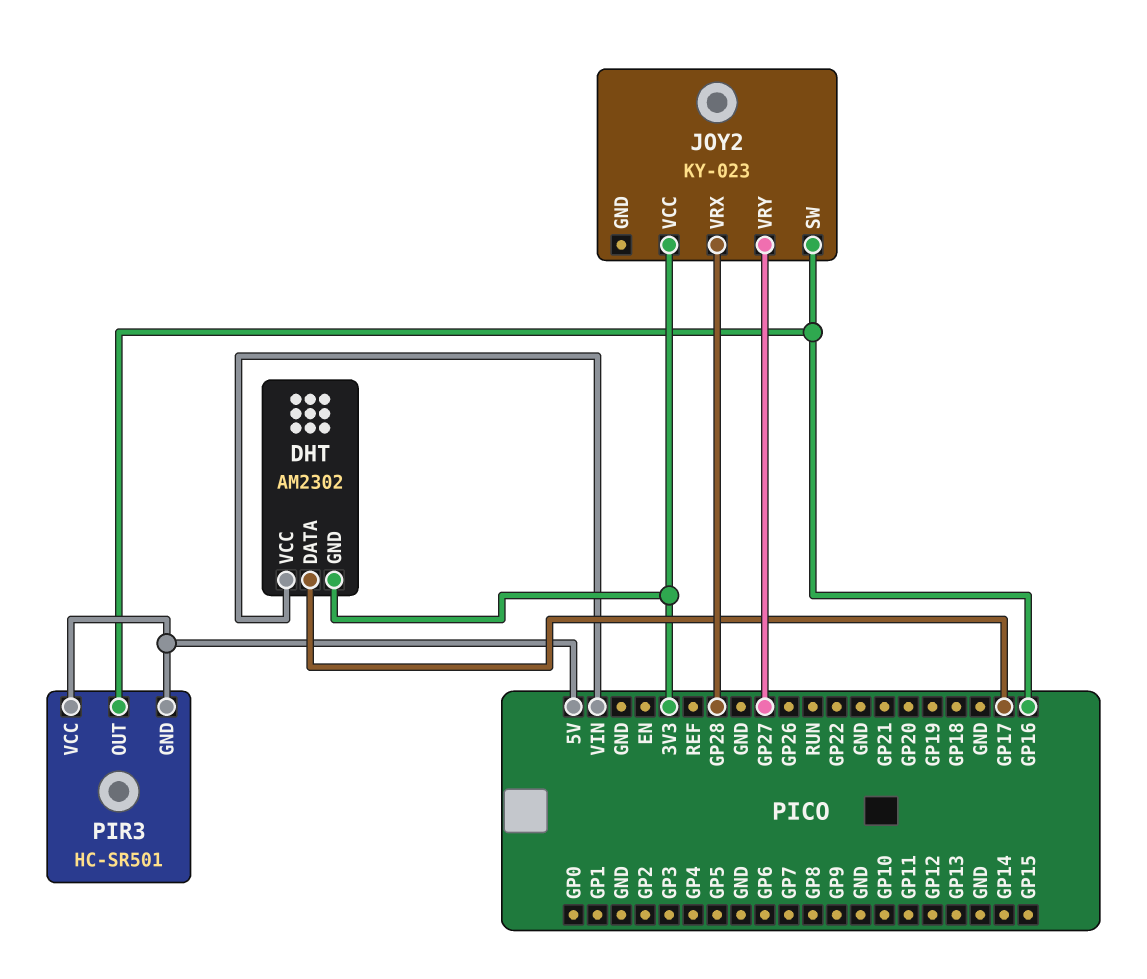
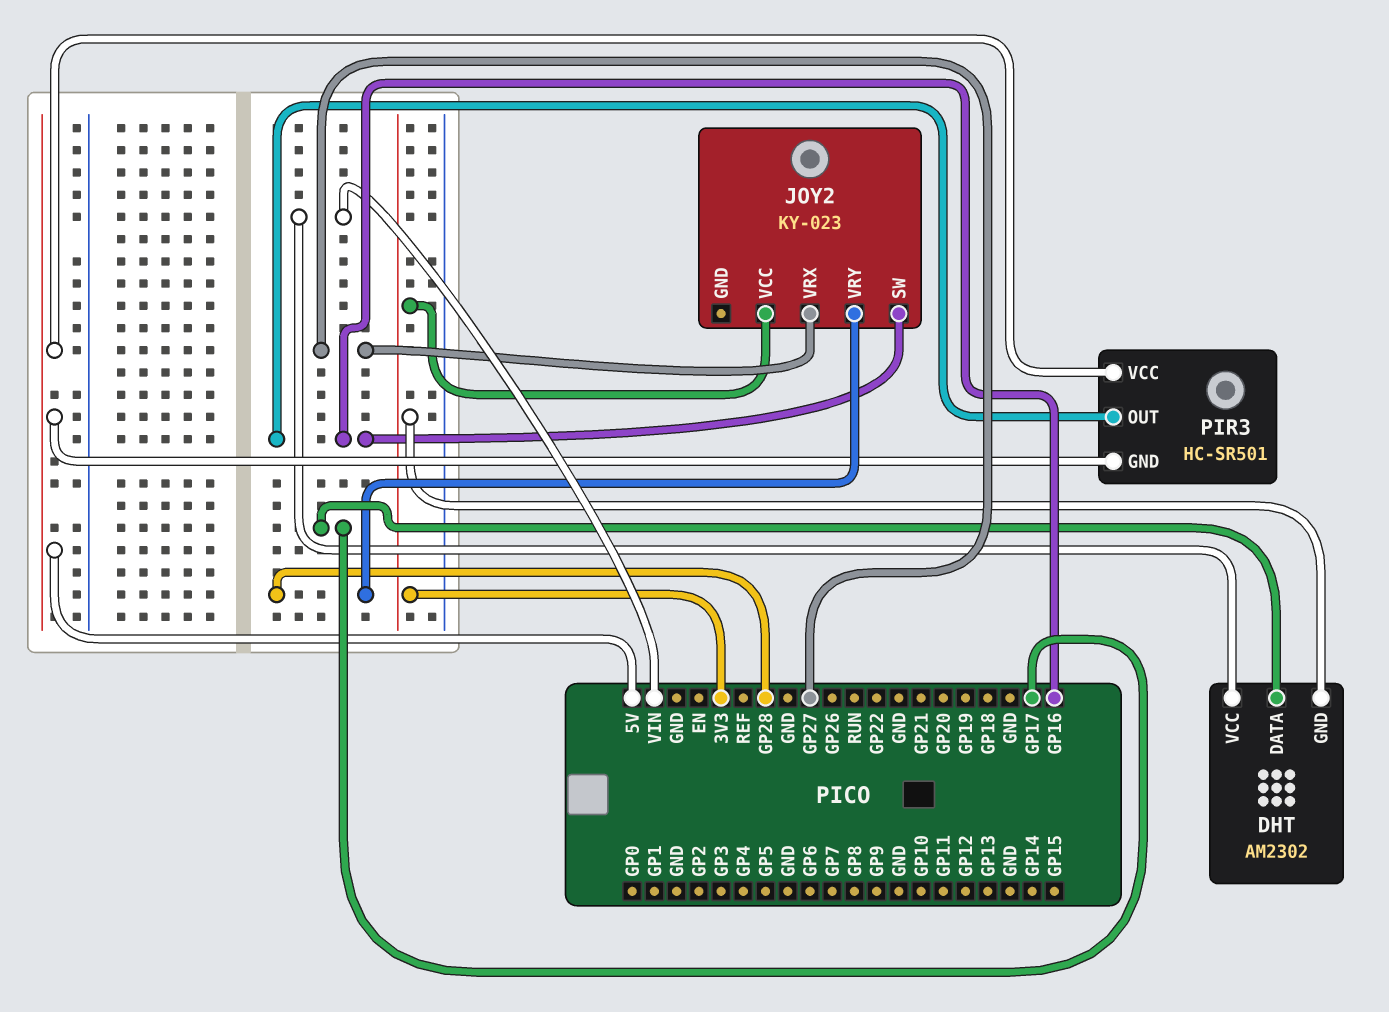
JOY2 pin VRX: GP28 -> GP27
JOY2 pin VRY: GP27 -> GP28

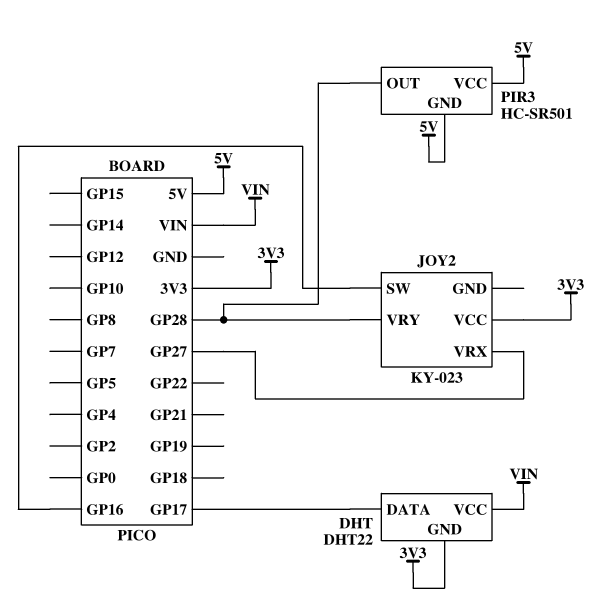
DHT: AM2302 -> DHT22
PIR3 pin OUT: GP16 -> GP28

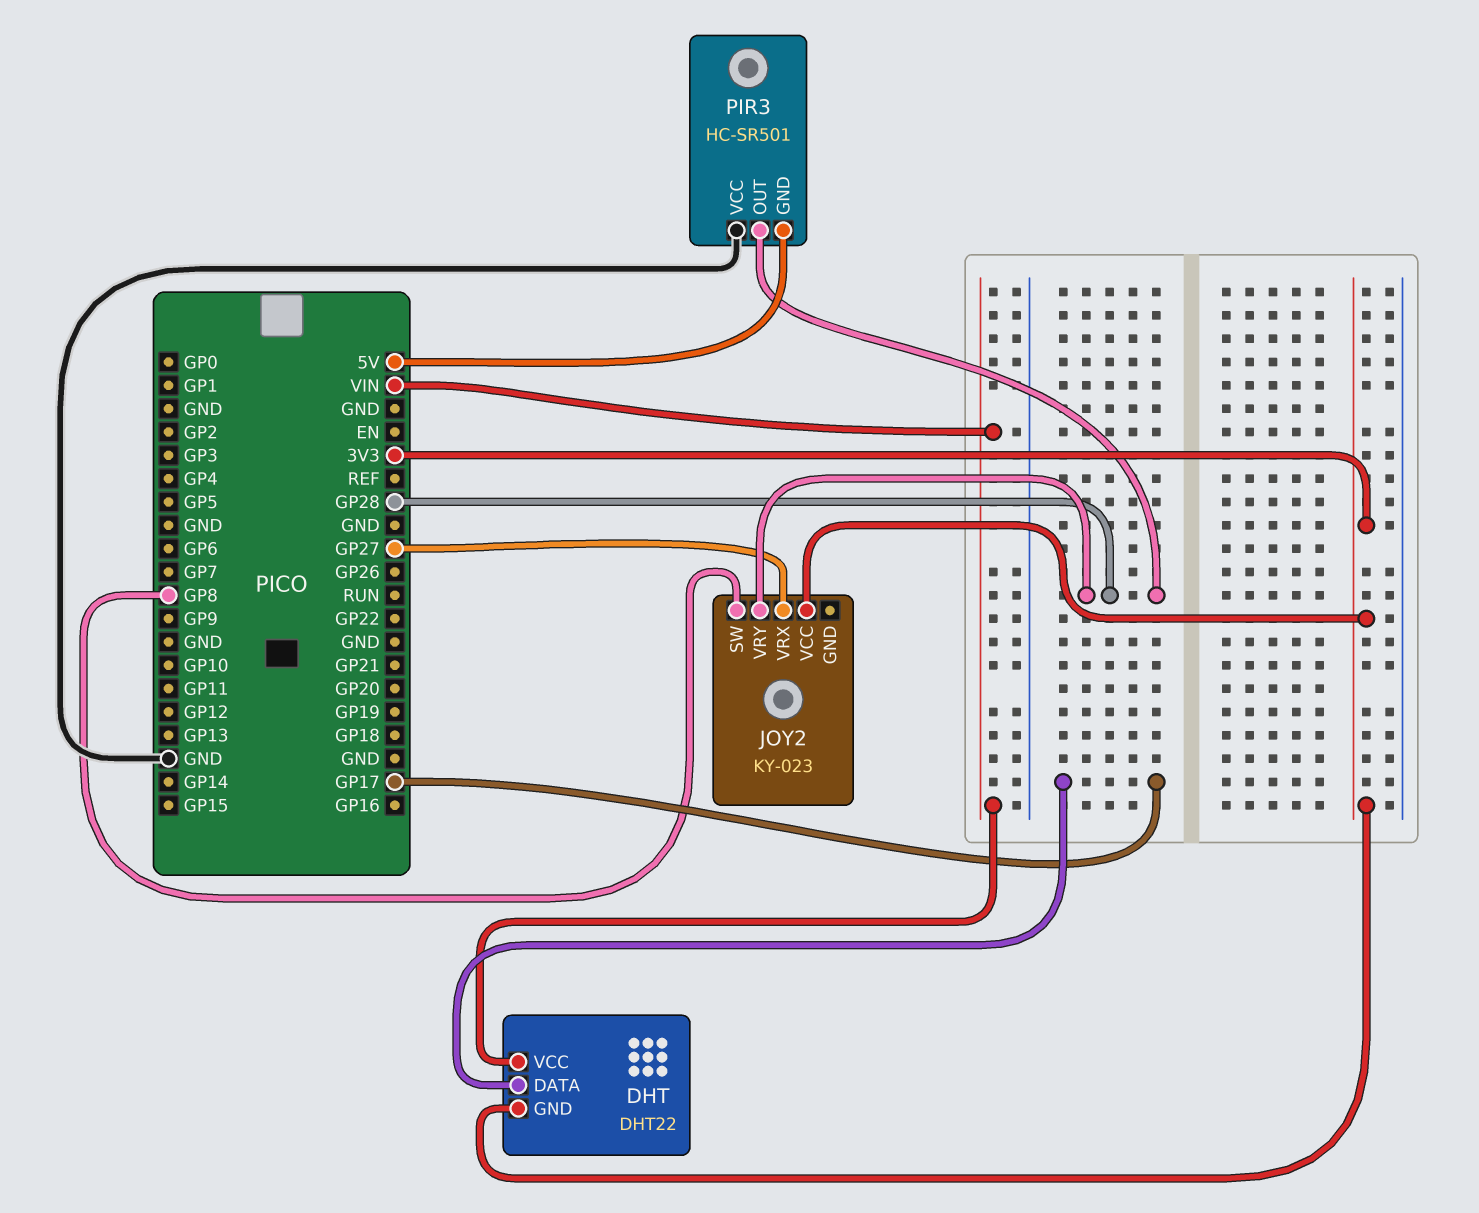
JOY2 pin SW: GP16 -> GP8
PIR3 pin VCC: 5V -> GND

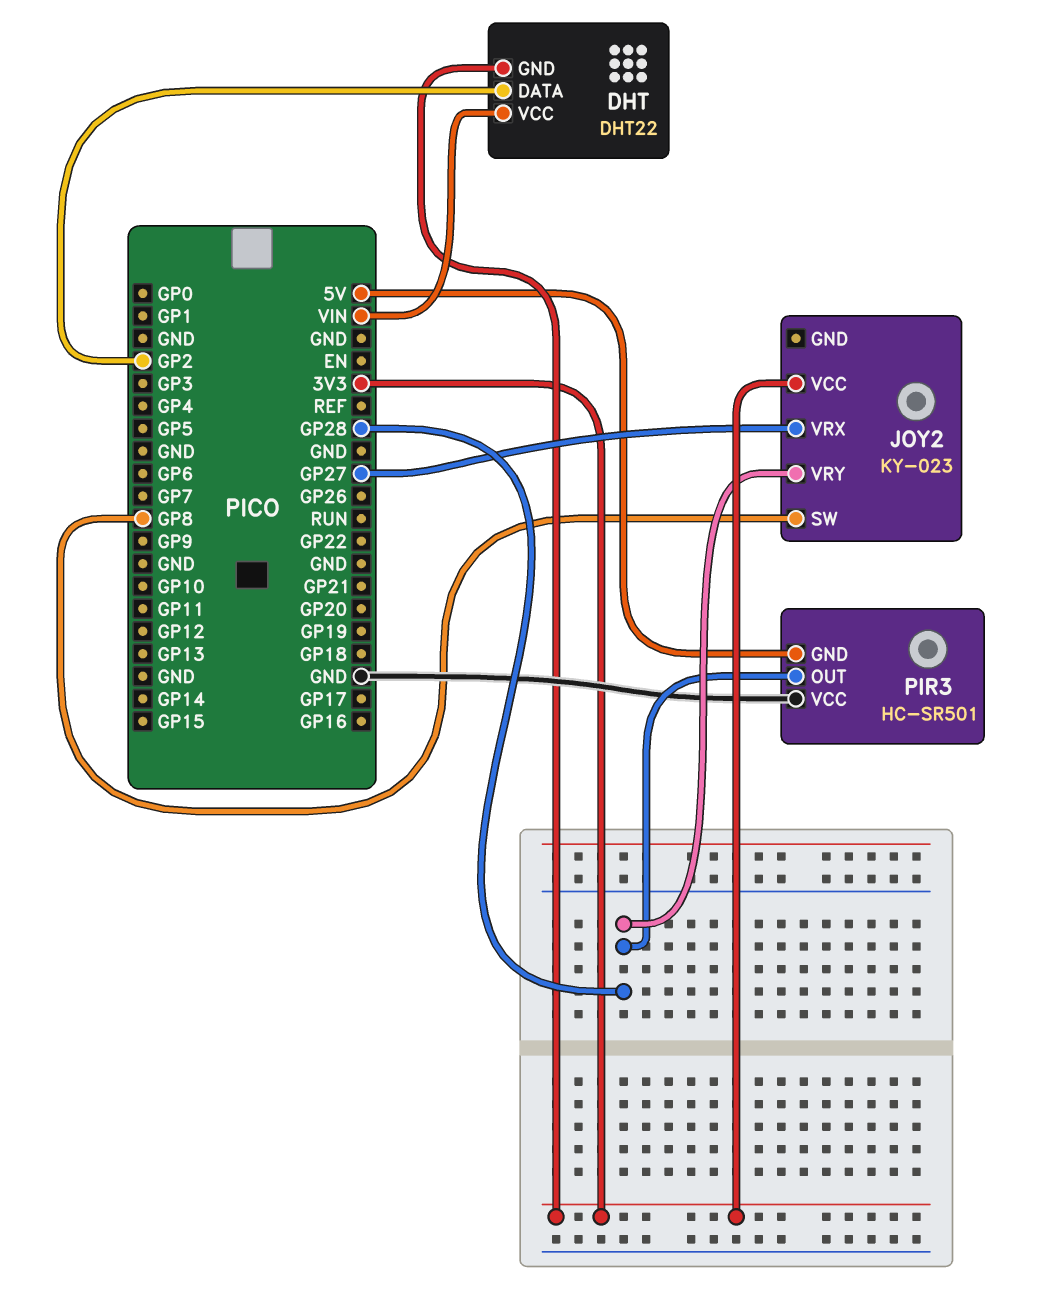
DHT pin DATA: GP17 -> GP2

